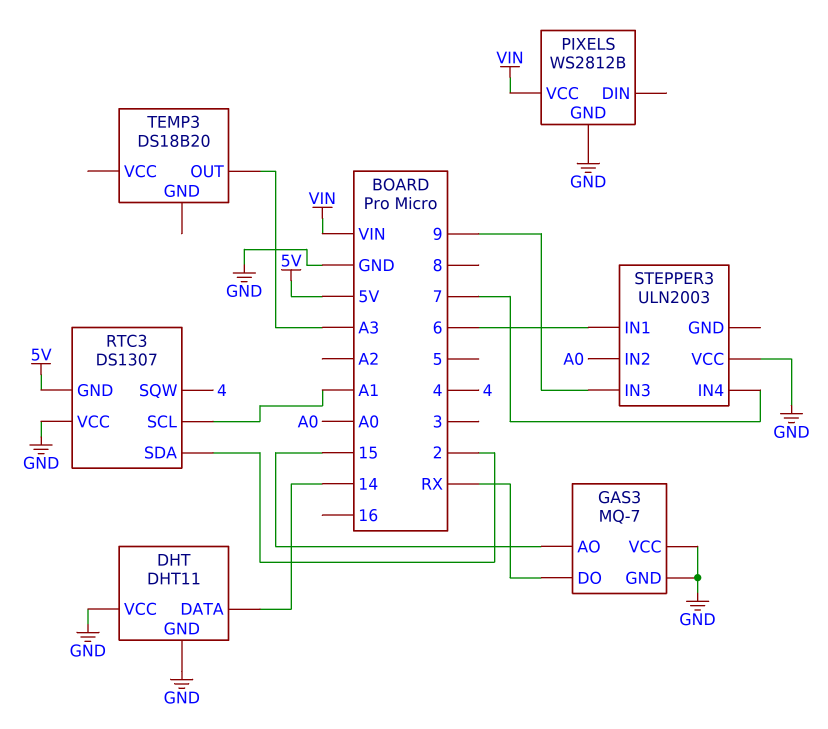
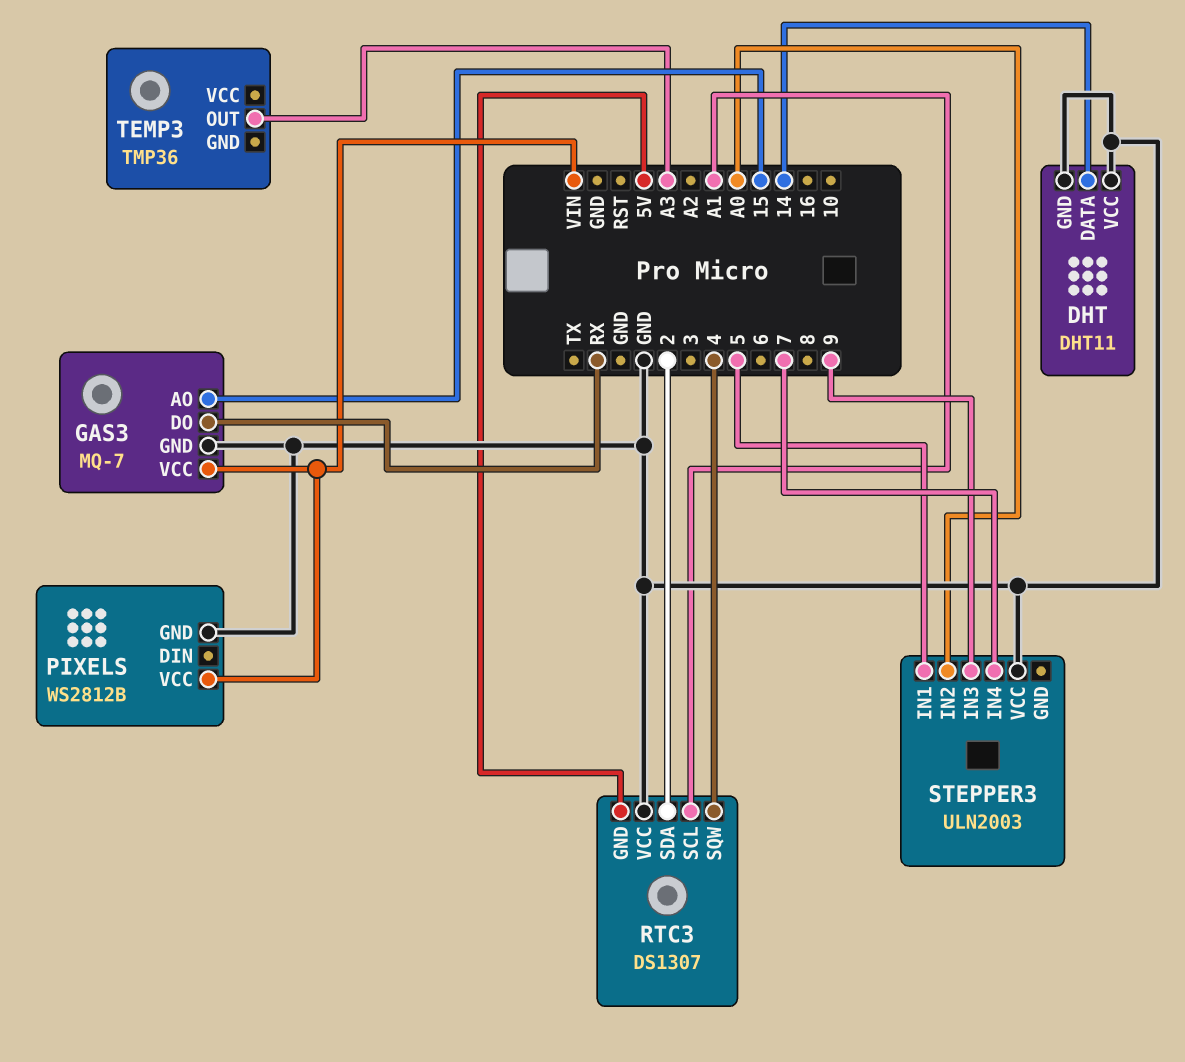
GAS3 pin VCC: GND -> VIN
STEPPER3 pin IN1: 6 -> 5
TEMP3: DS18B20 -> TMP36

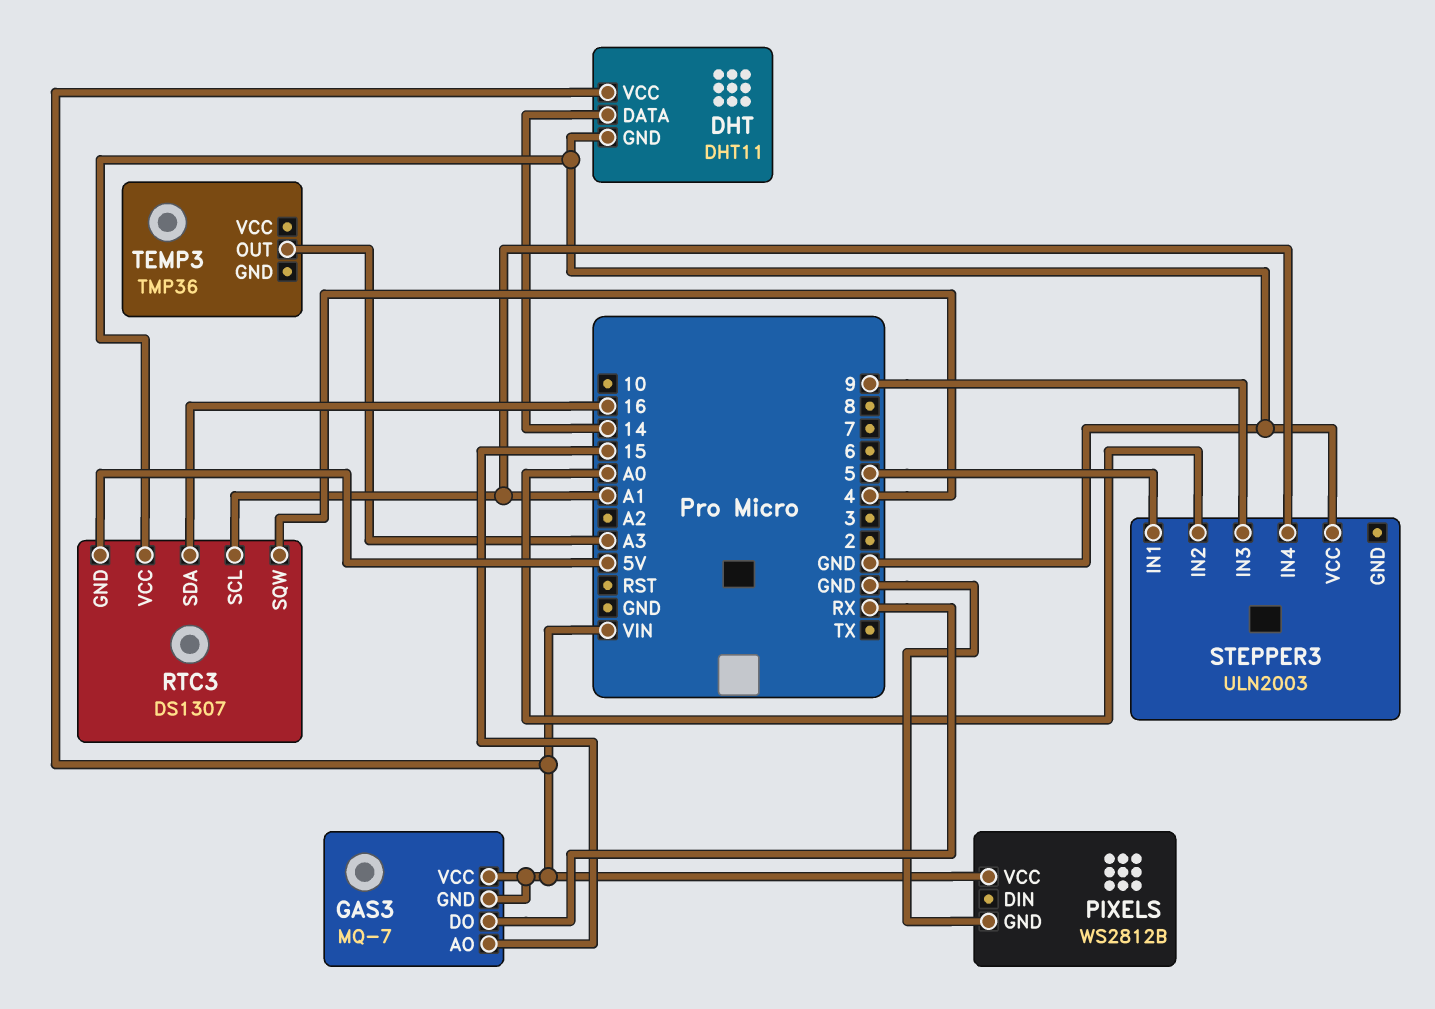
DHT pin VCC: GND -> VIN
GAS3 pin GND: GND -> VIN
RTC3 pin SDA: 2 -> 16
STEPPER3 pin IN4: 7 -> A1

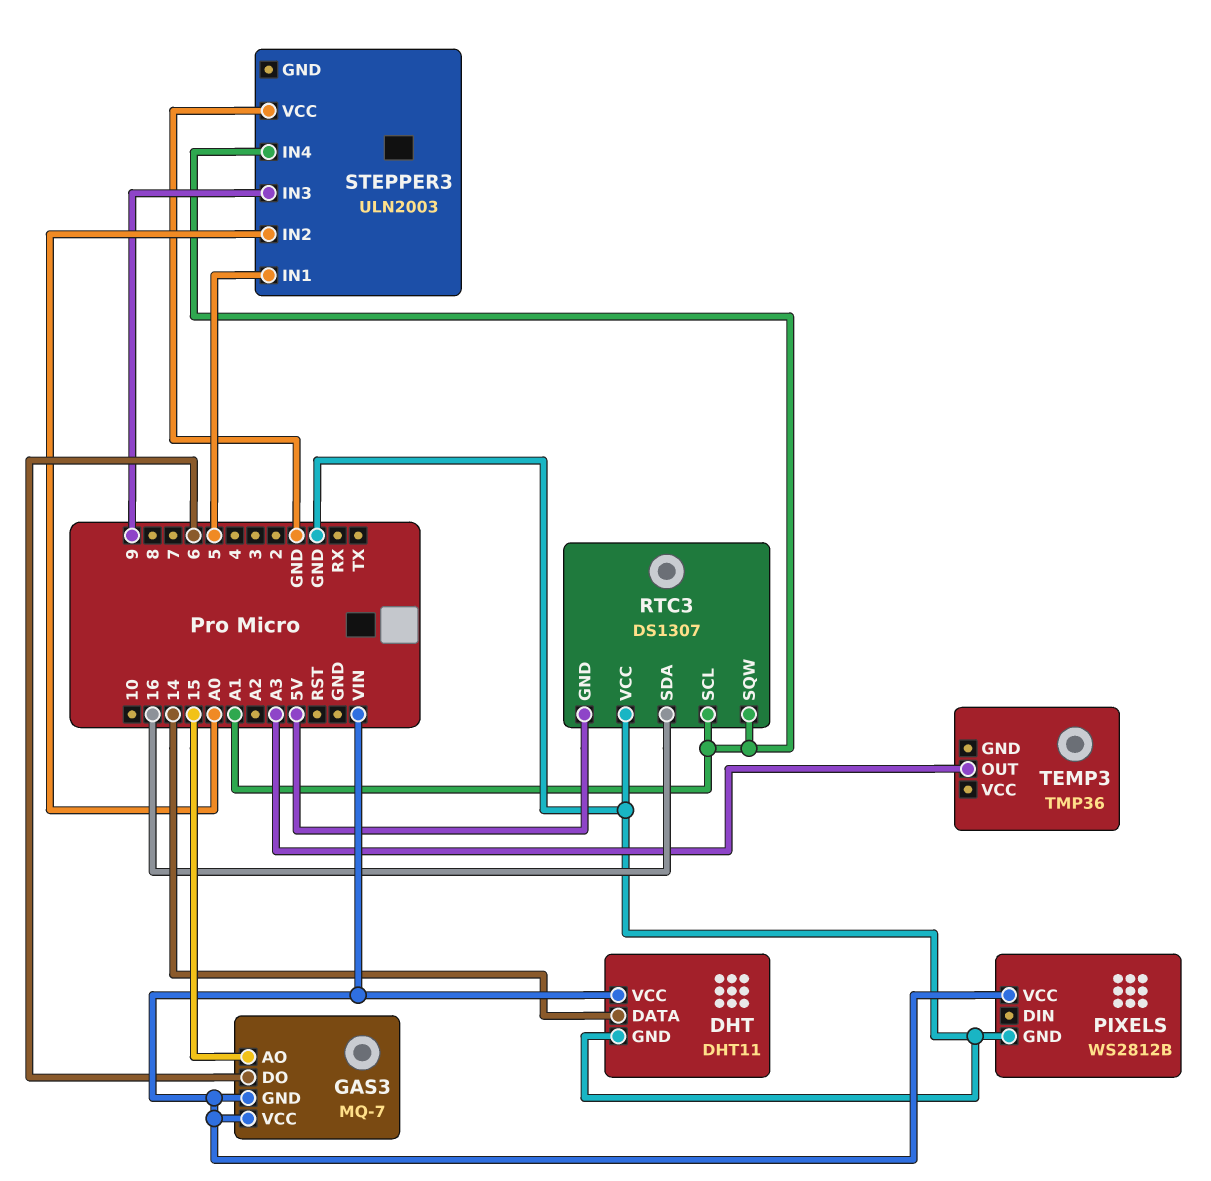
GAS3 pin DO: RX -> 6
RTC3 pin SQW: 4 -> A1

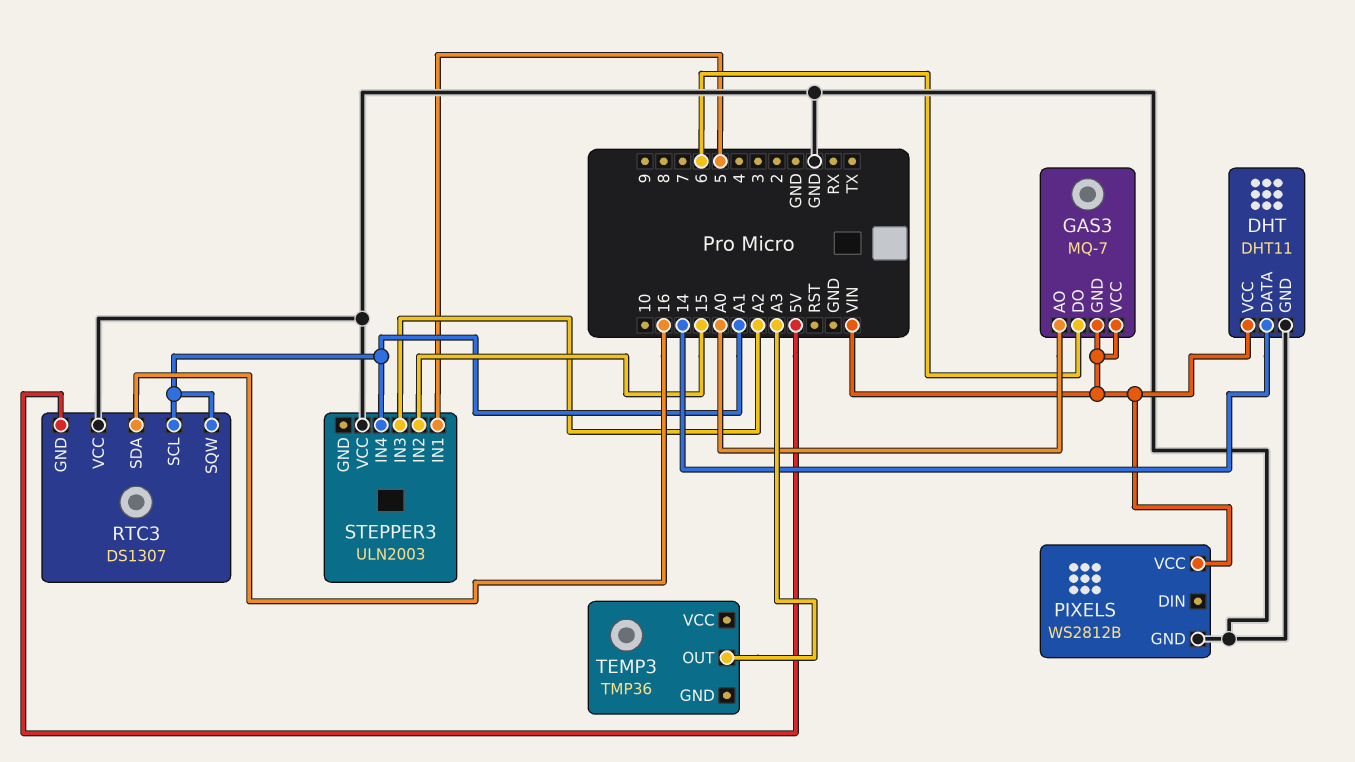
GAS3 pin AO: 15 -> A0
STEPPER3 pin IN2: A0 -> 15
STEPPER3 pin IN3: 9 -> A2

